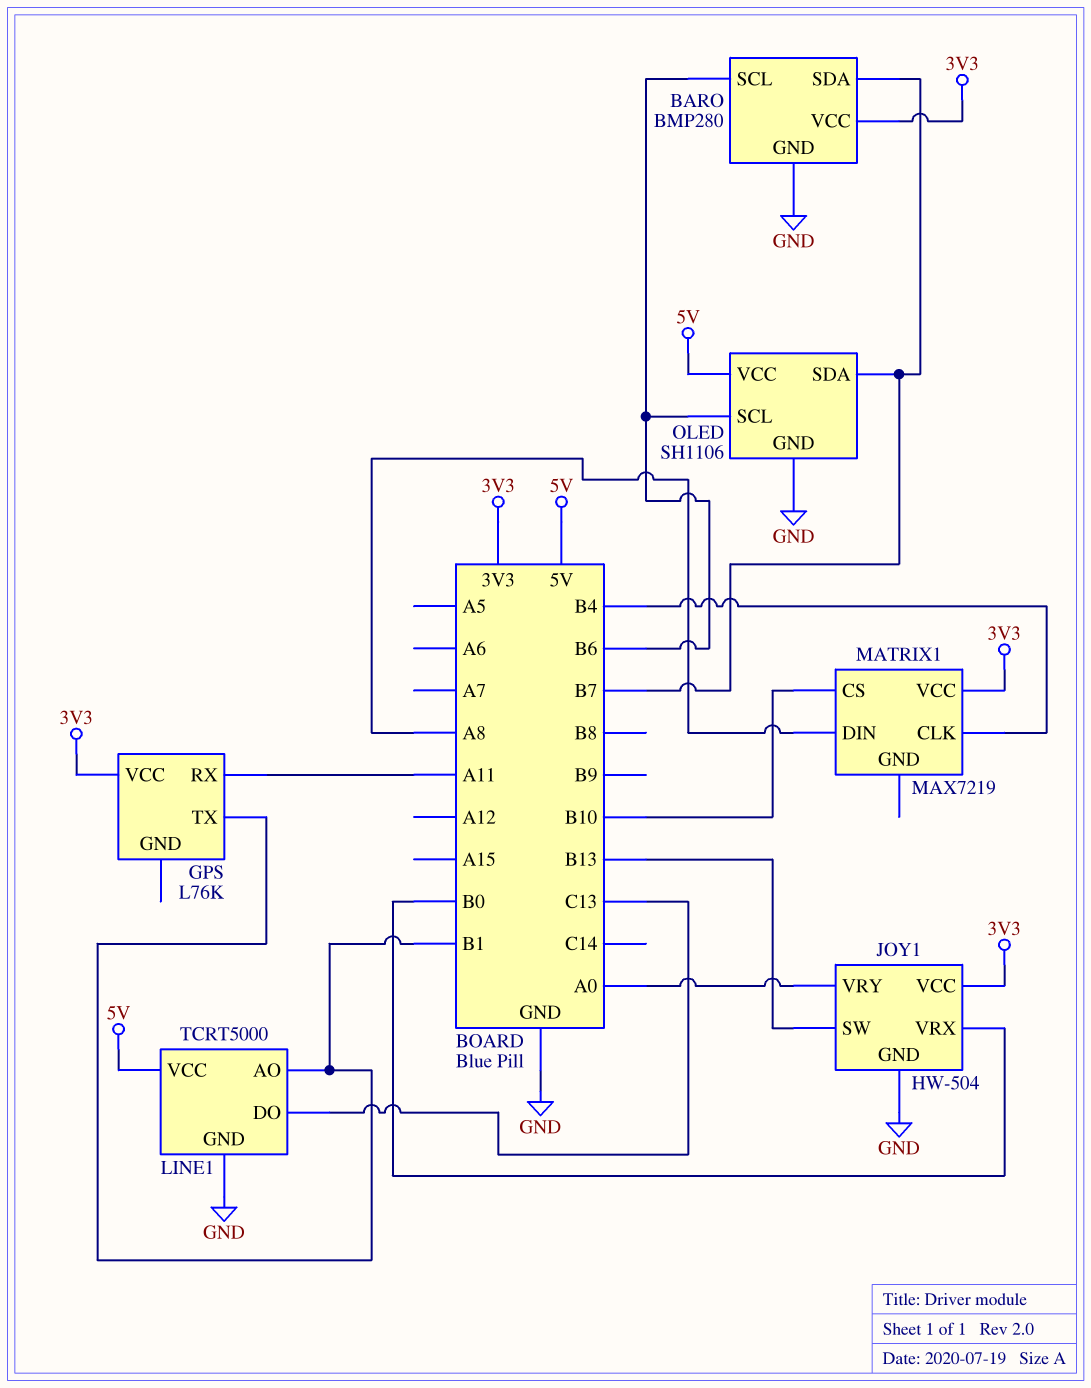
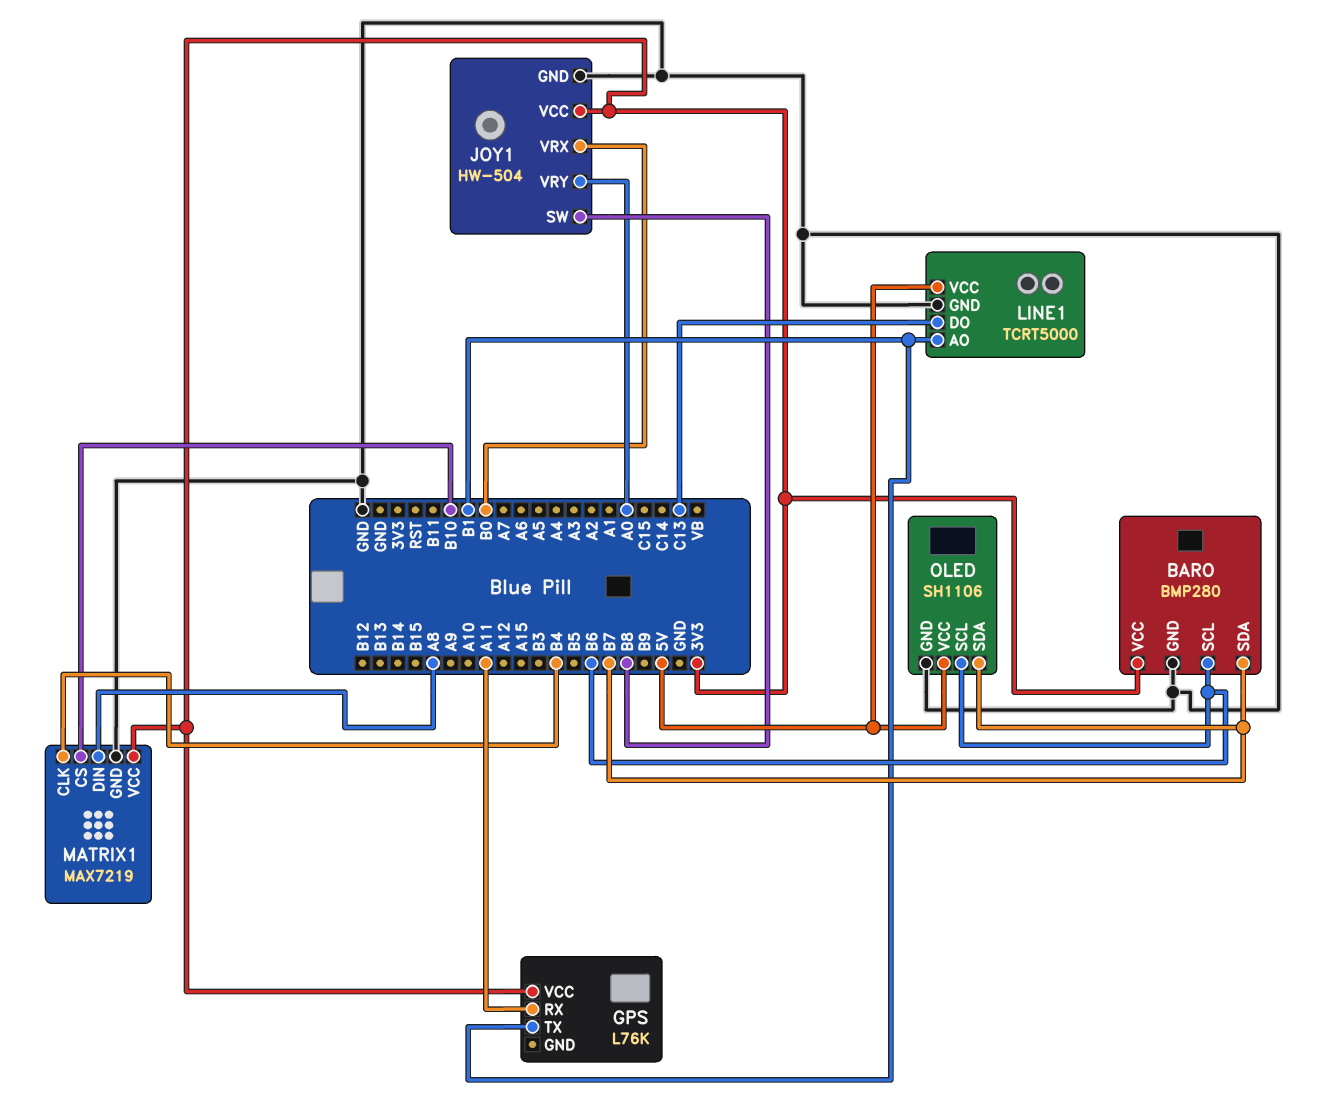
JOY1 pin SW: B13 -> B8
MATRIX1 pin GND: none -> GND

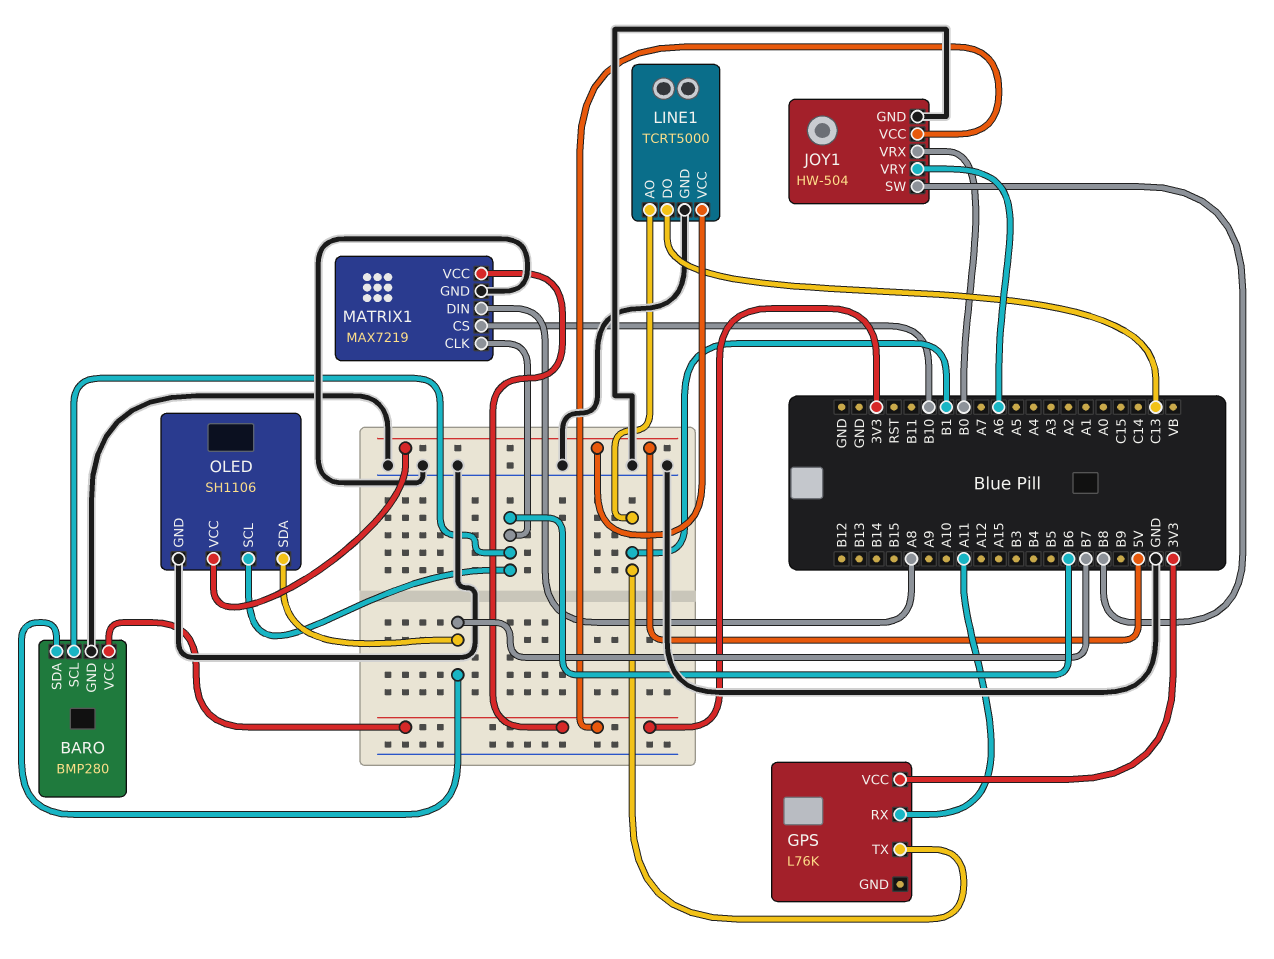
JOY1 pin VRY: A0 -> A6
MATRIX1 pin CLK: B4 -> B6

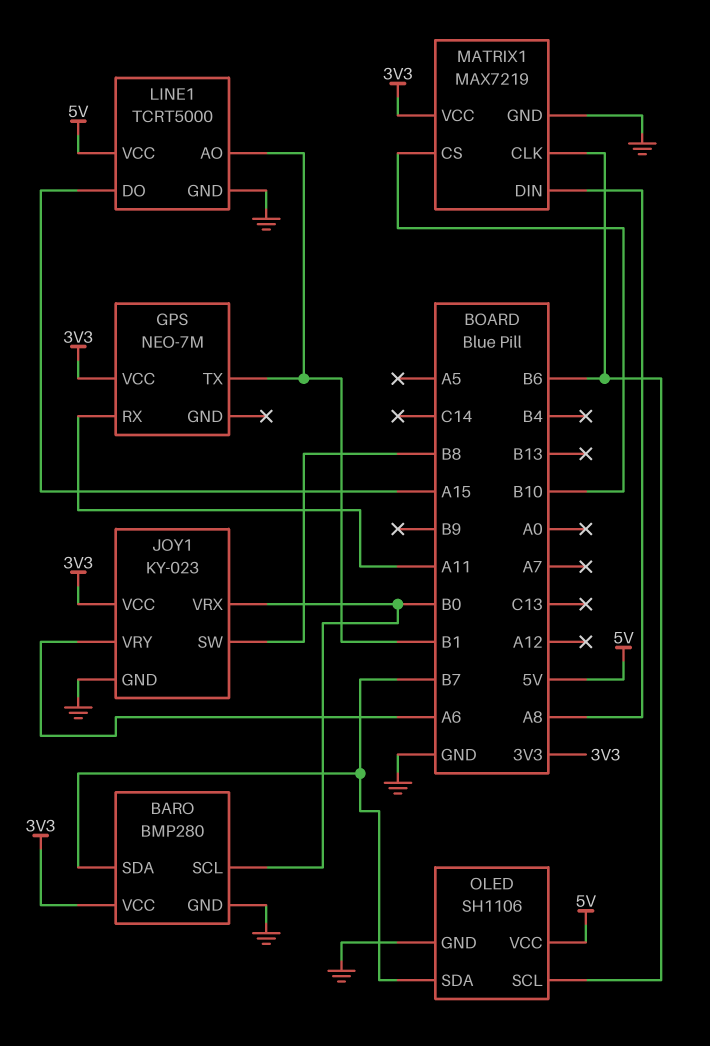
BARO pin SCL: B6 -> B0
GPS: L76K -> NEO-7M
JOY1: HW-504 -> KY-023
LINE1 pin DO: C13 -> A15

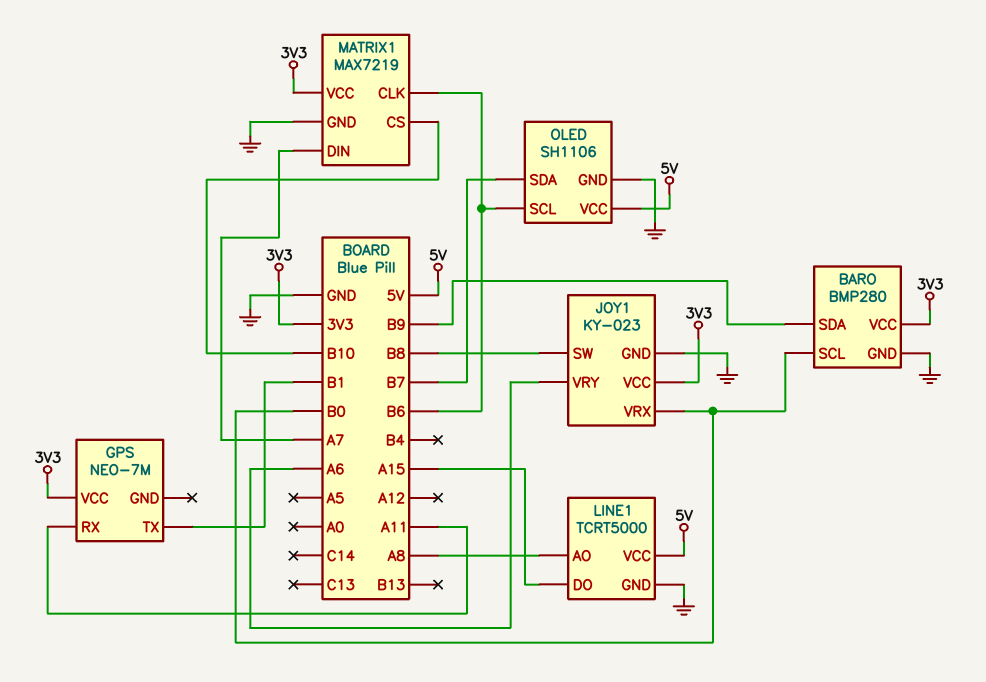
BARO pin SDA: B7 -> B9
LINE1 pin AO: B1 -> A8
MATRIX1 pin DIN: A8 -> A7

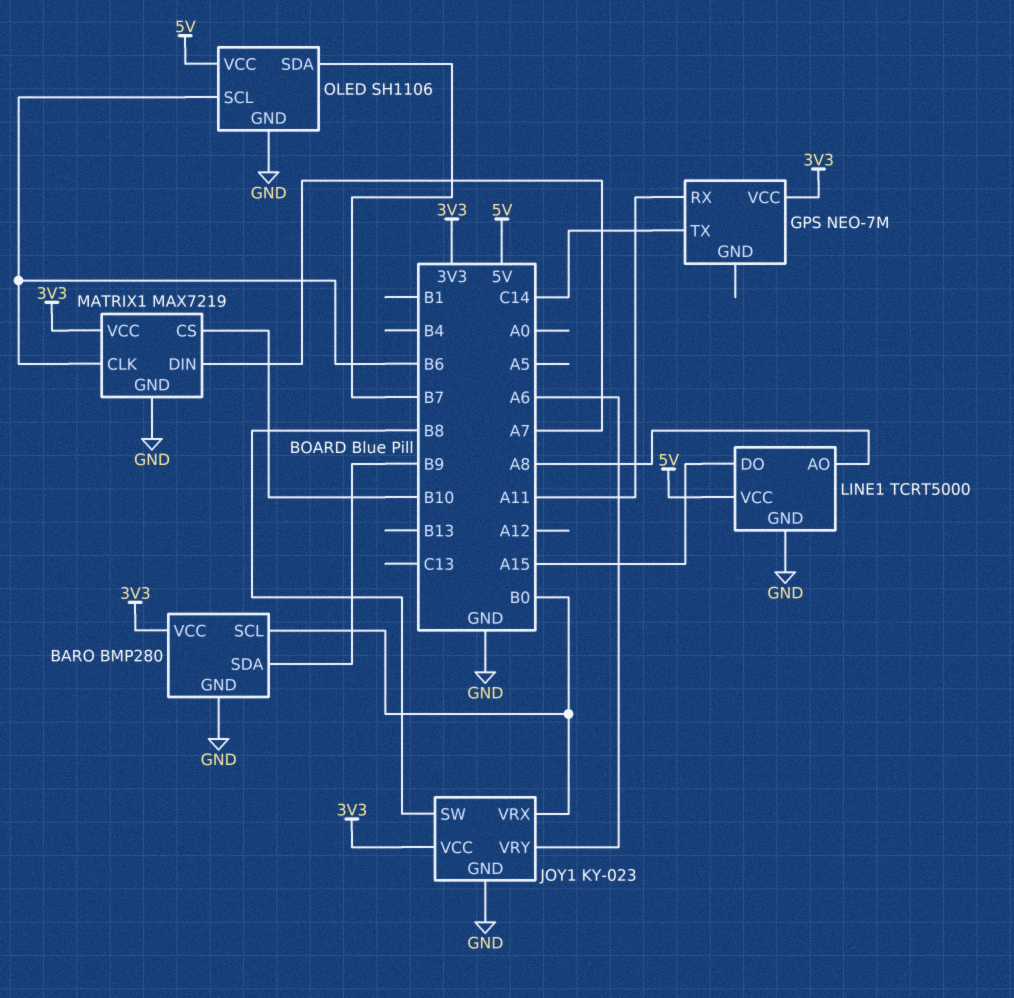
GPS pin TX: B1 -> C14

